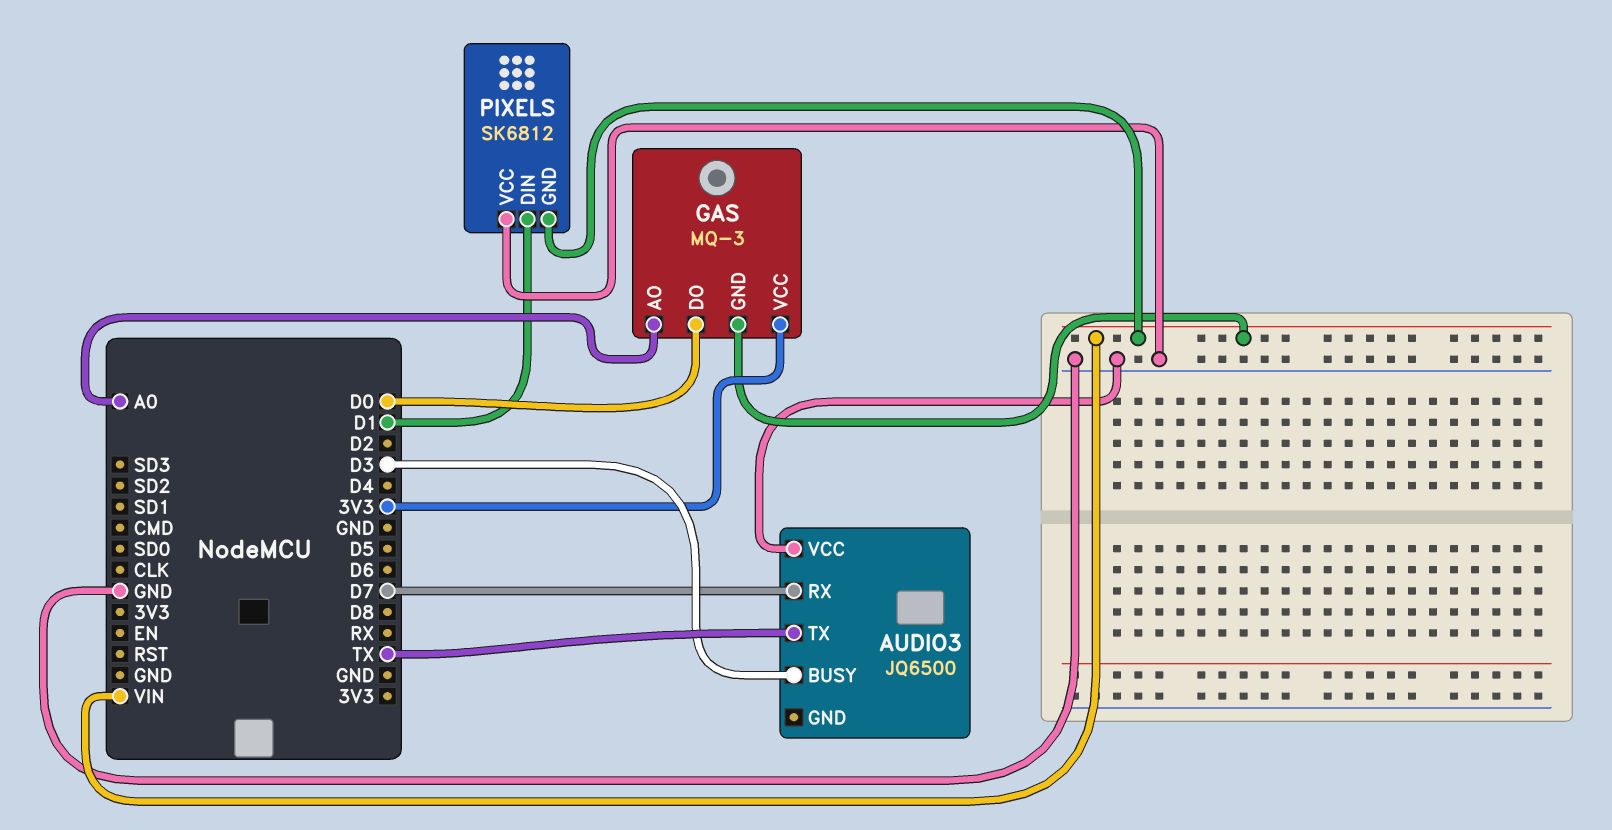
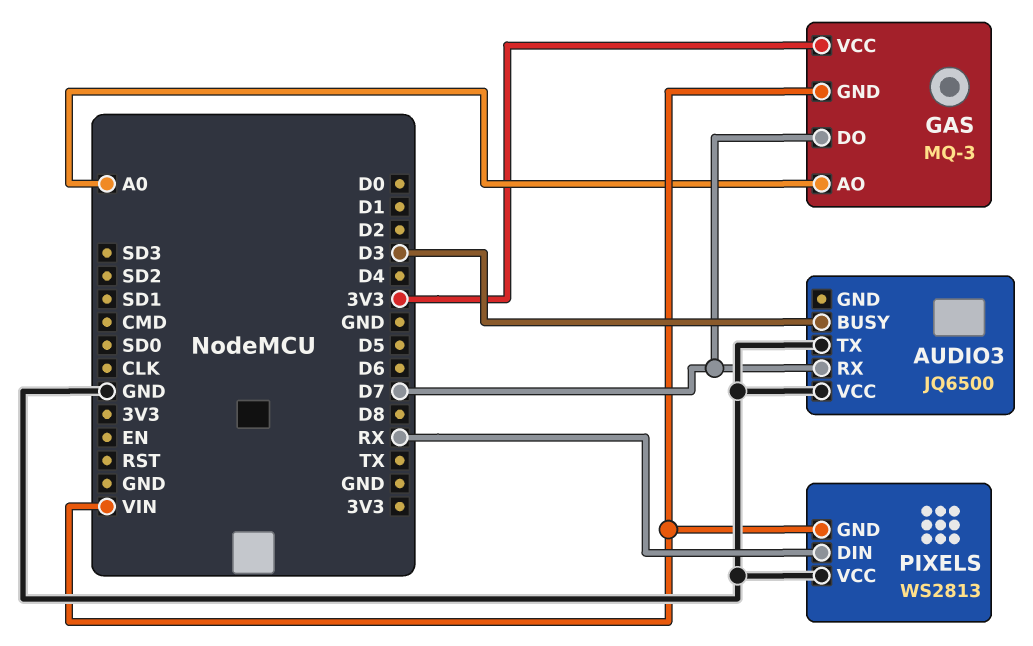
AUDIO3 pin TX: TX -> GND
GAS pin DO: D0 -> D7
PIXELS: SK6812 -> WS2813
PIXELS pin DIN: D1 -> RX

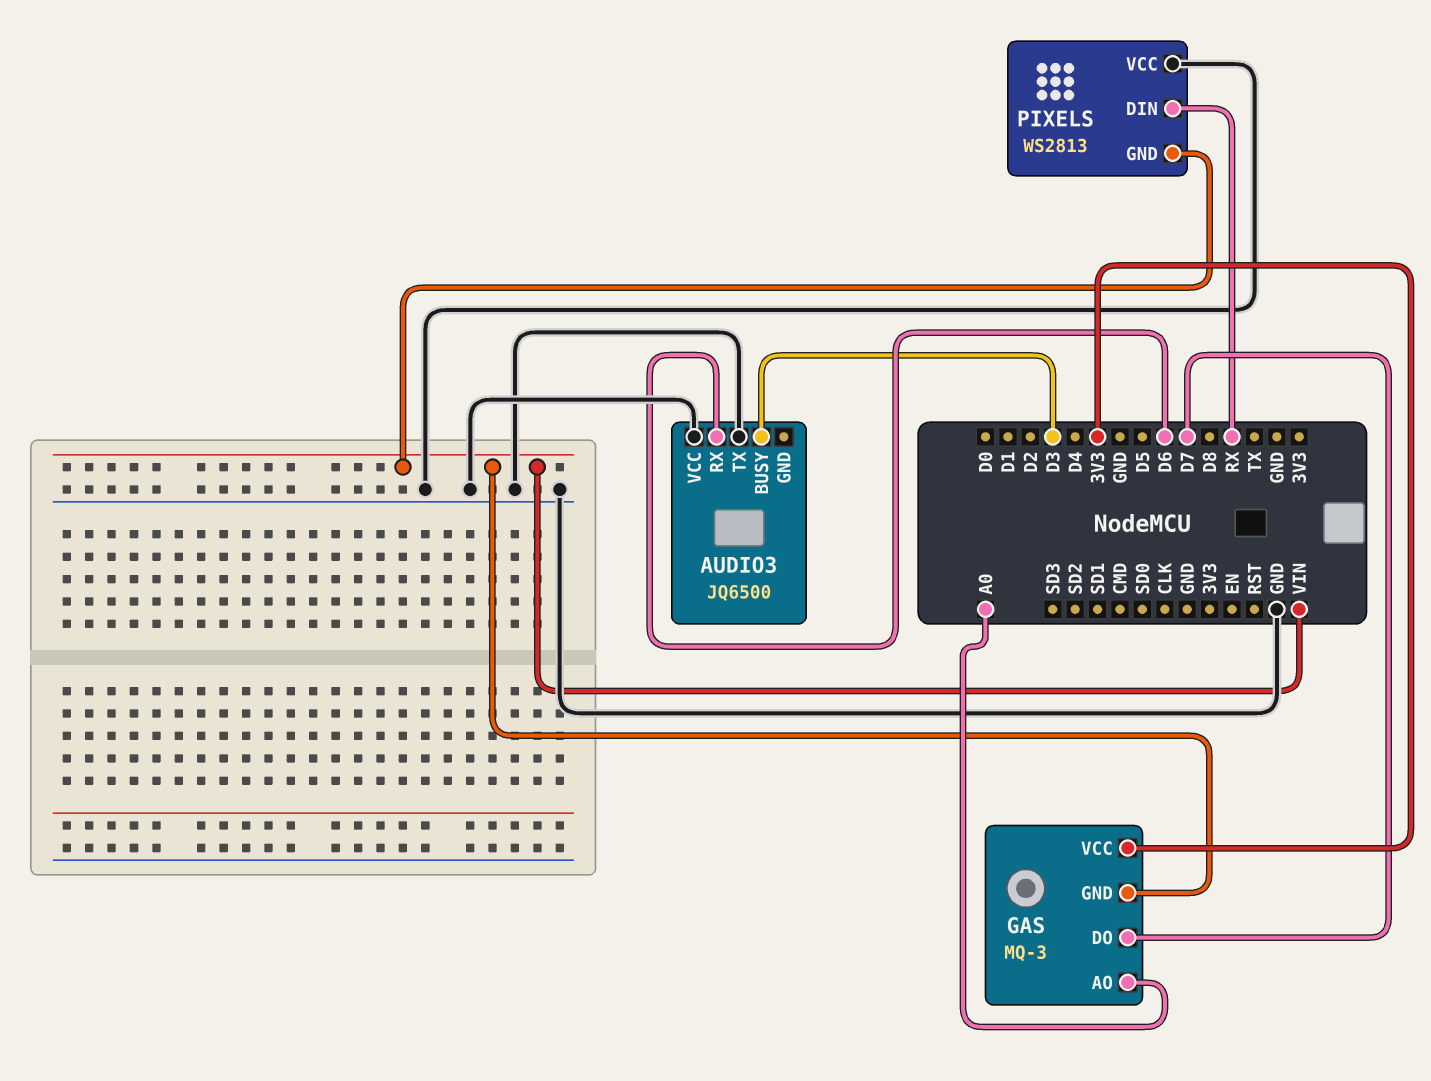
AUDIO3 pin RX: D7 -> D6

